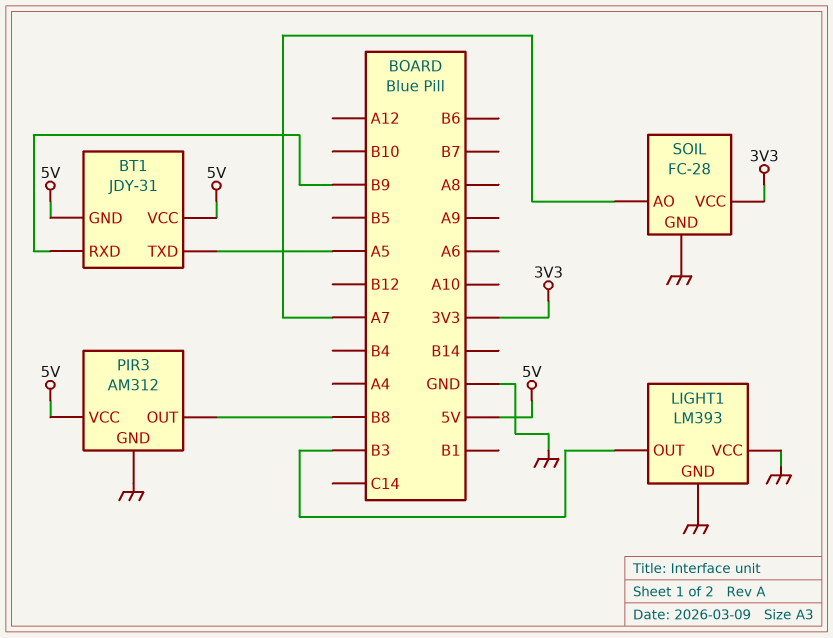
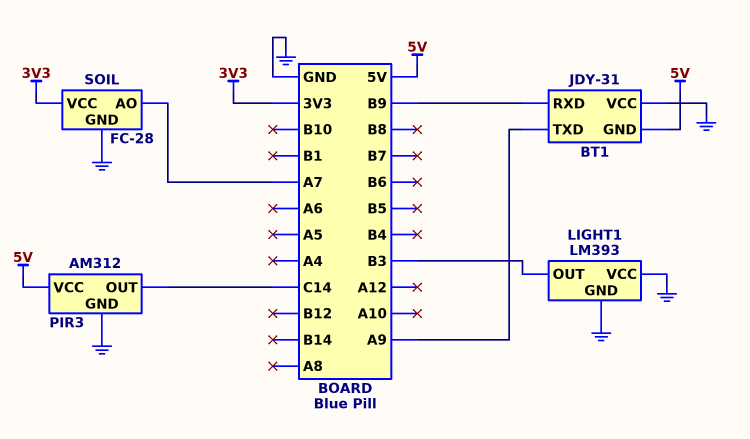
BT1 pin TXD: A5 -> A9
BT1 pin VCC: 5V -> GND
PIR3 pin OUT: B8 -> C14

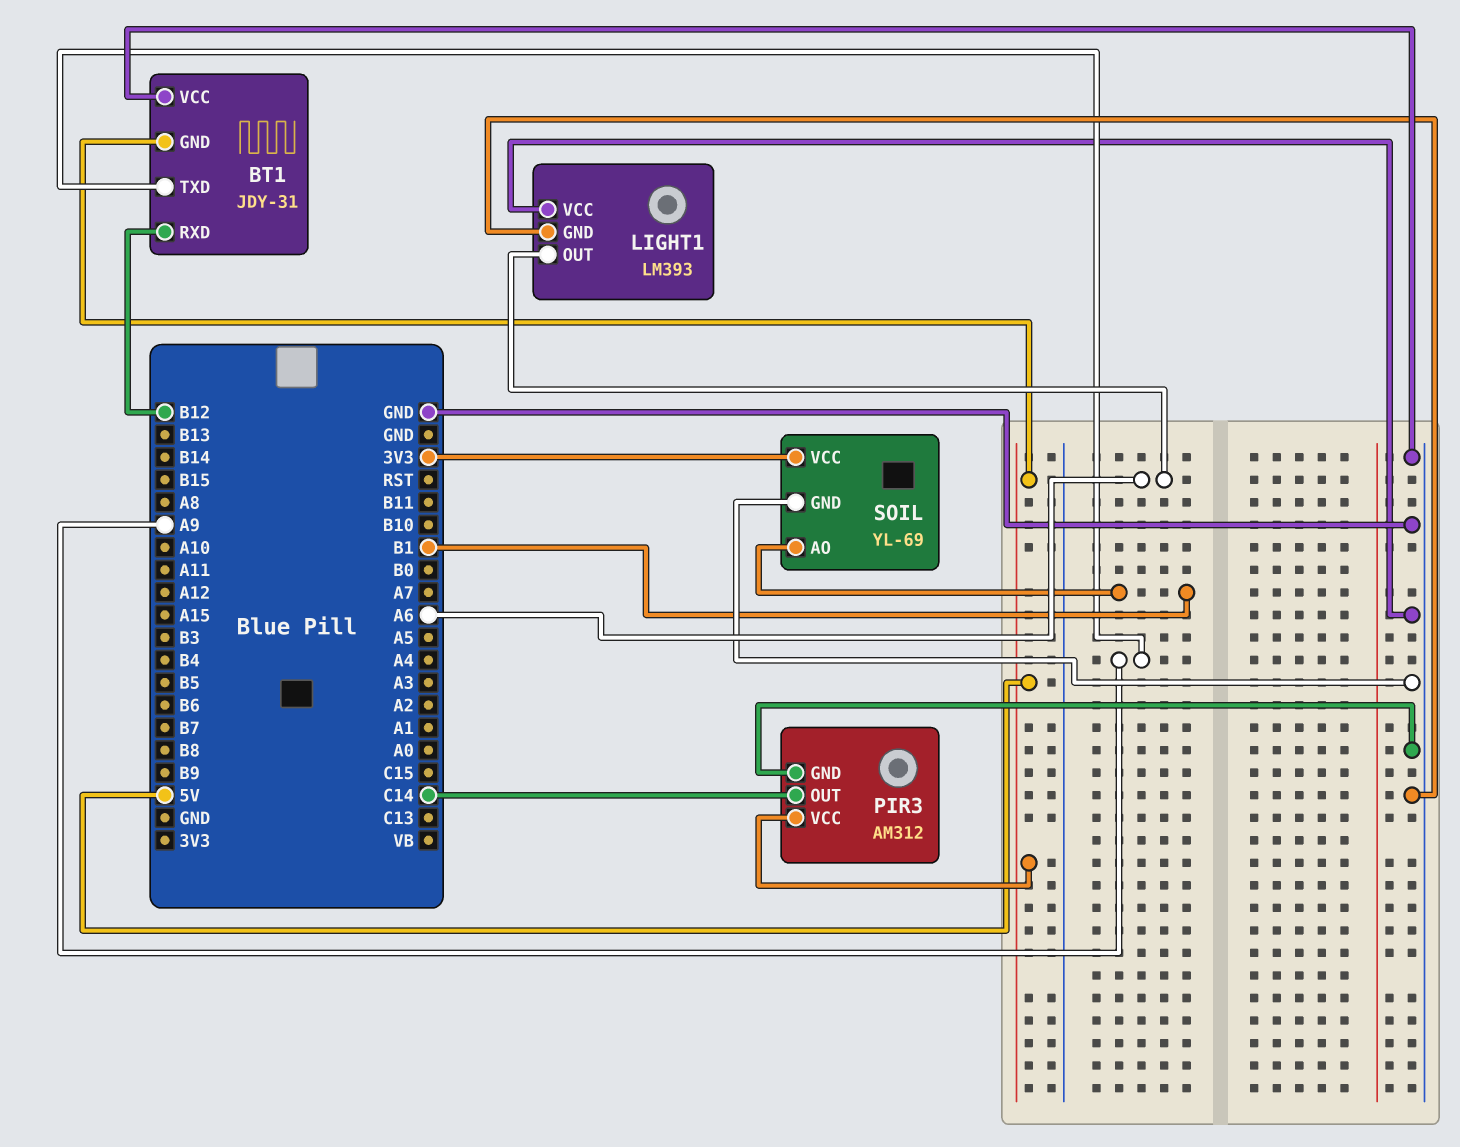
BT1 pin RXD: B9 -> B12
LIGHT1 pin OUT: B3 -> A6
SOIL: FC-28 -> YL-69
SOIL pin AO: A7 -> B1

